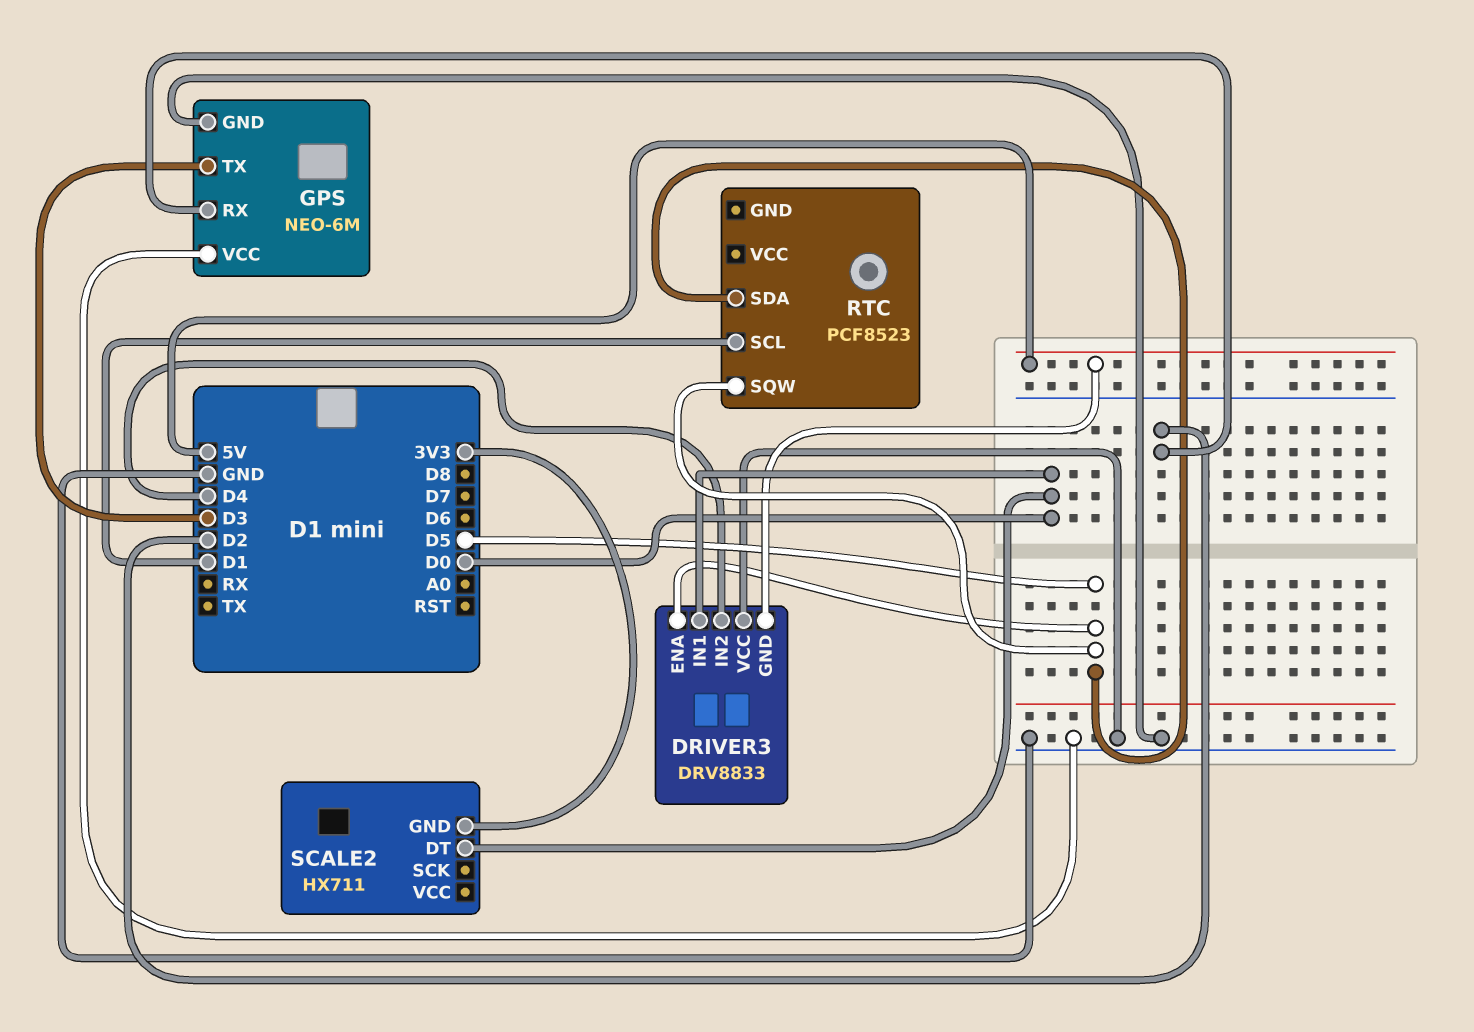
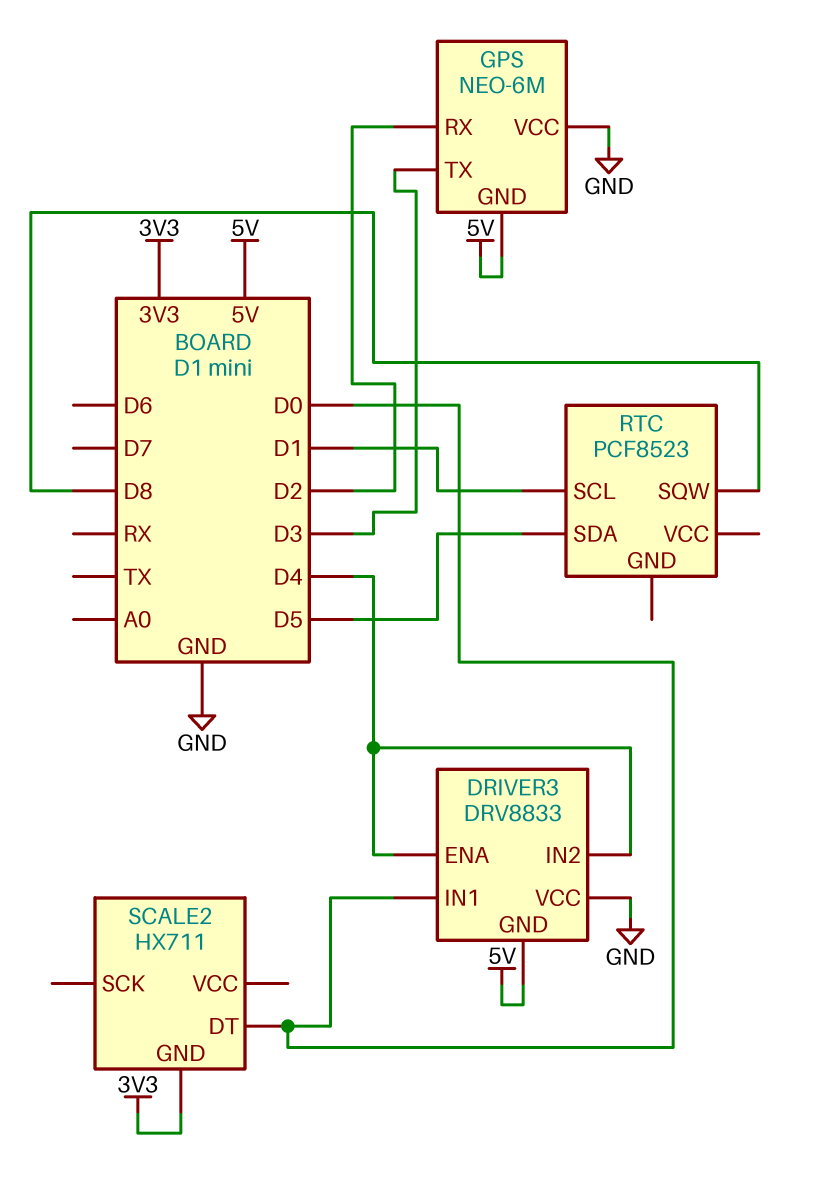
DRIVER3 pin ENA: D5 -> D4
GPS pin GND: GND -> 5V
RTC pin SQW: D5 -> D8

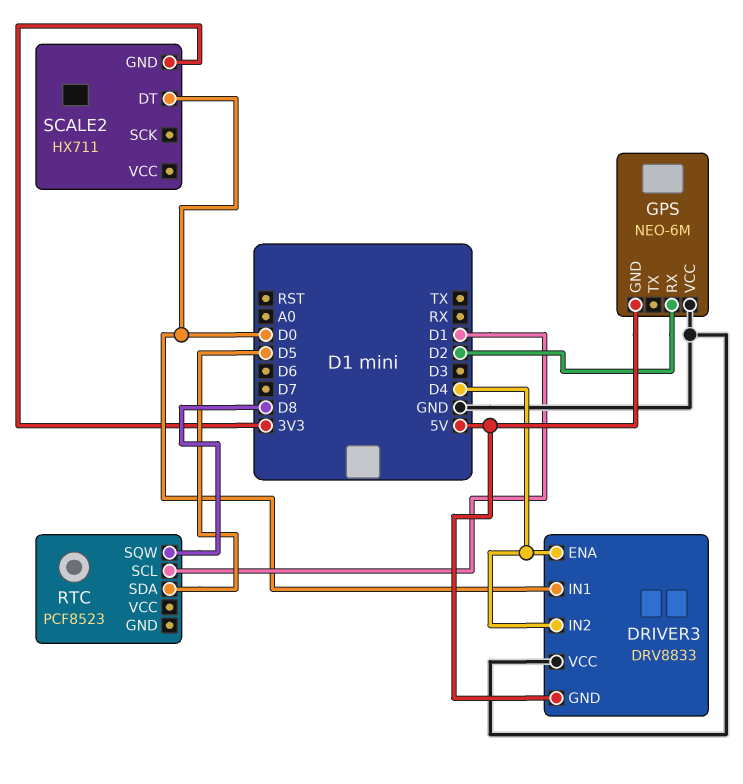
GPS pin TX: D3 -> none

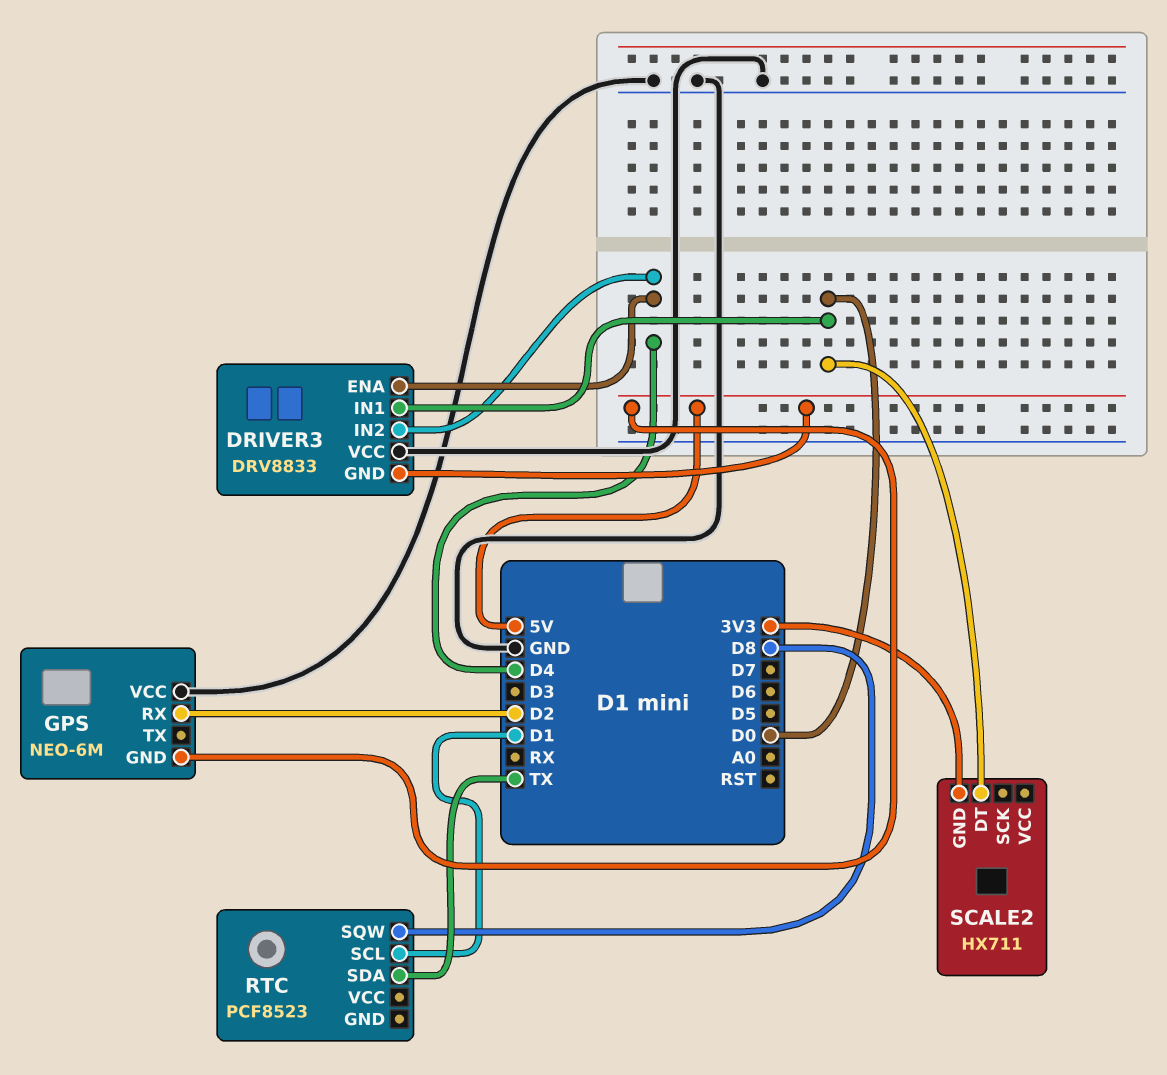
RTC pin SDA: D5 -> TX

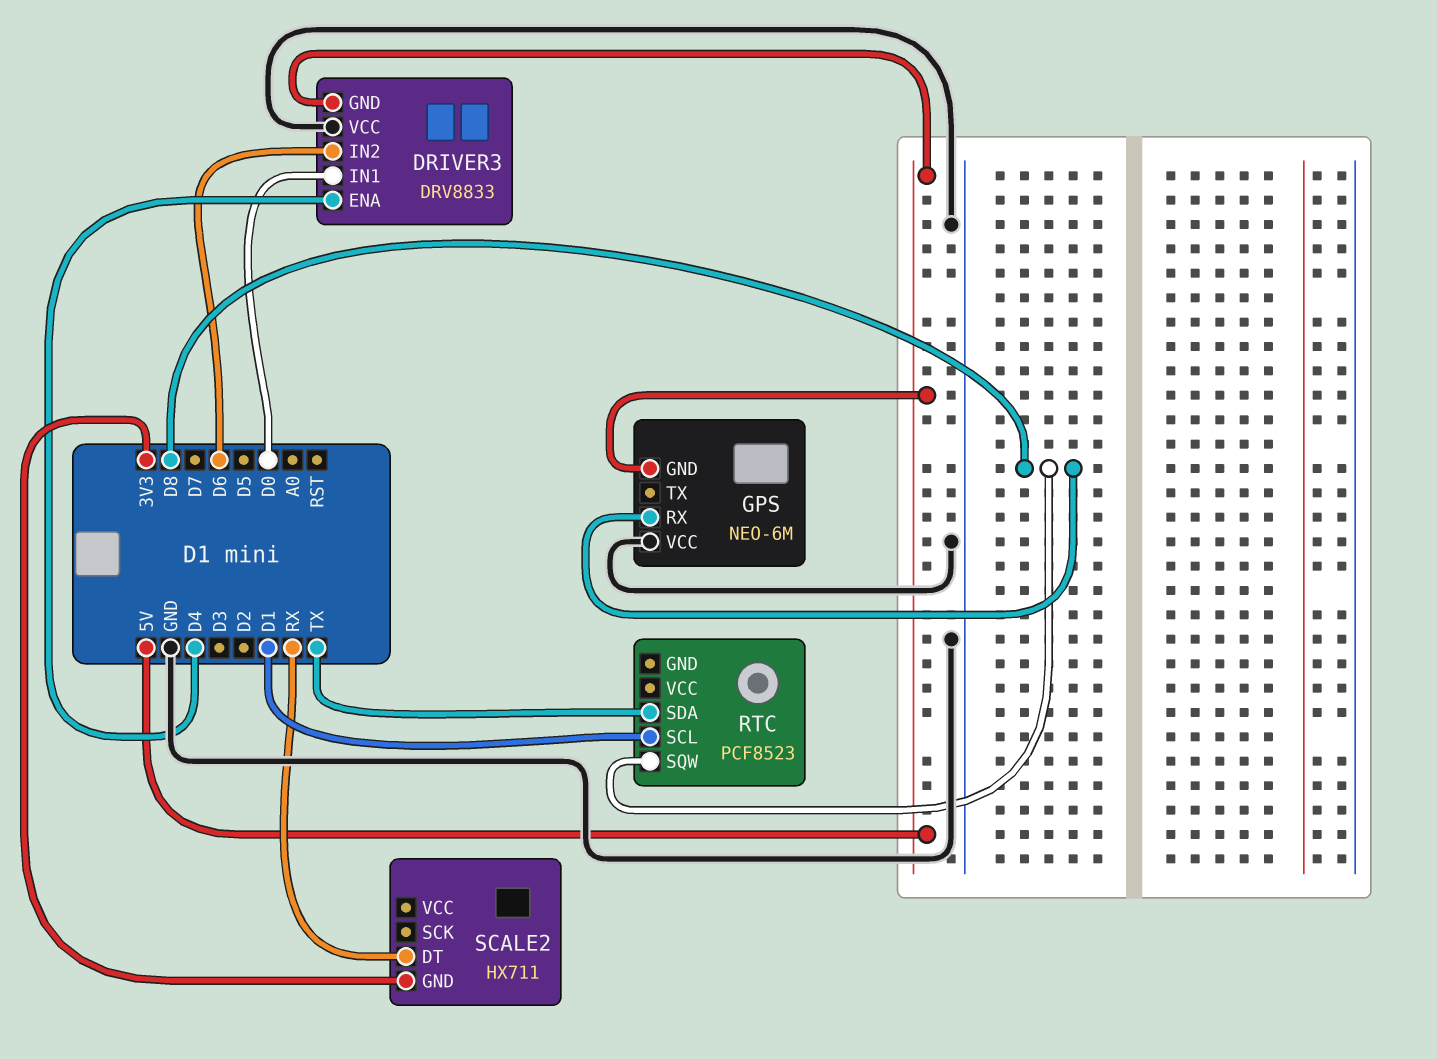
DRIVER3 pin IN2: D4 -> D6
GPS pin RX: D2 -> D8
SCALE2 pin DT: D0 -> RX

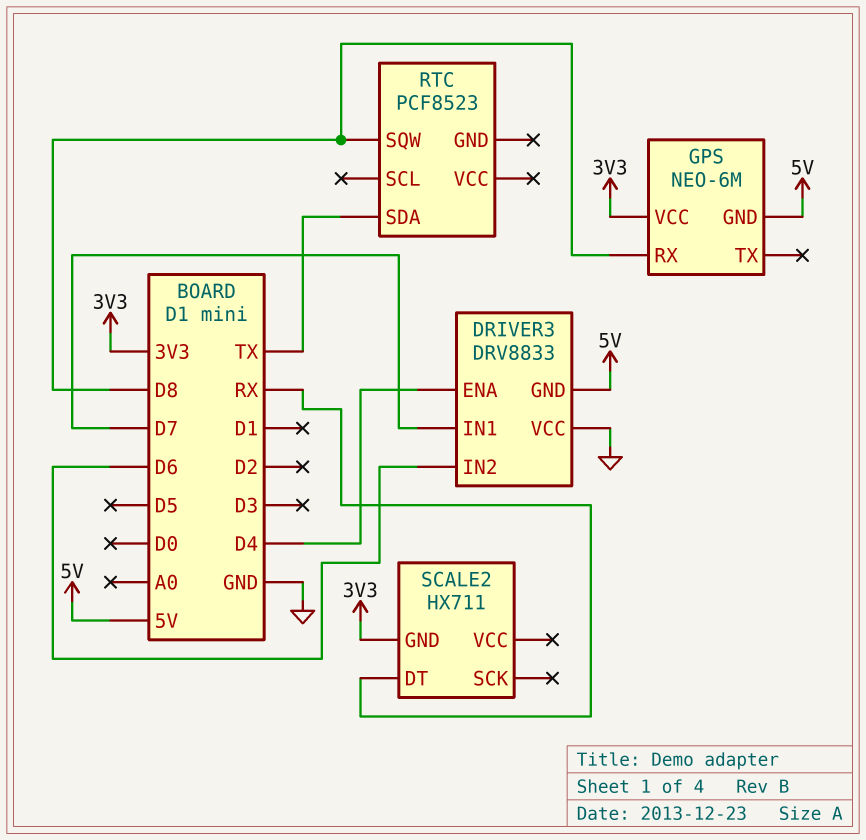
DRIVER3 pin IN1: D0 -> D7
GPS pin VCC: GND -> 3V3
RTC pin SCL: D1 -> none

